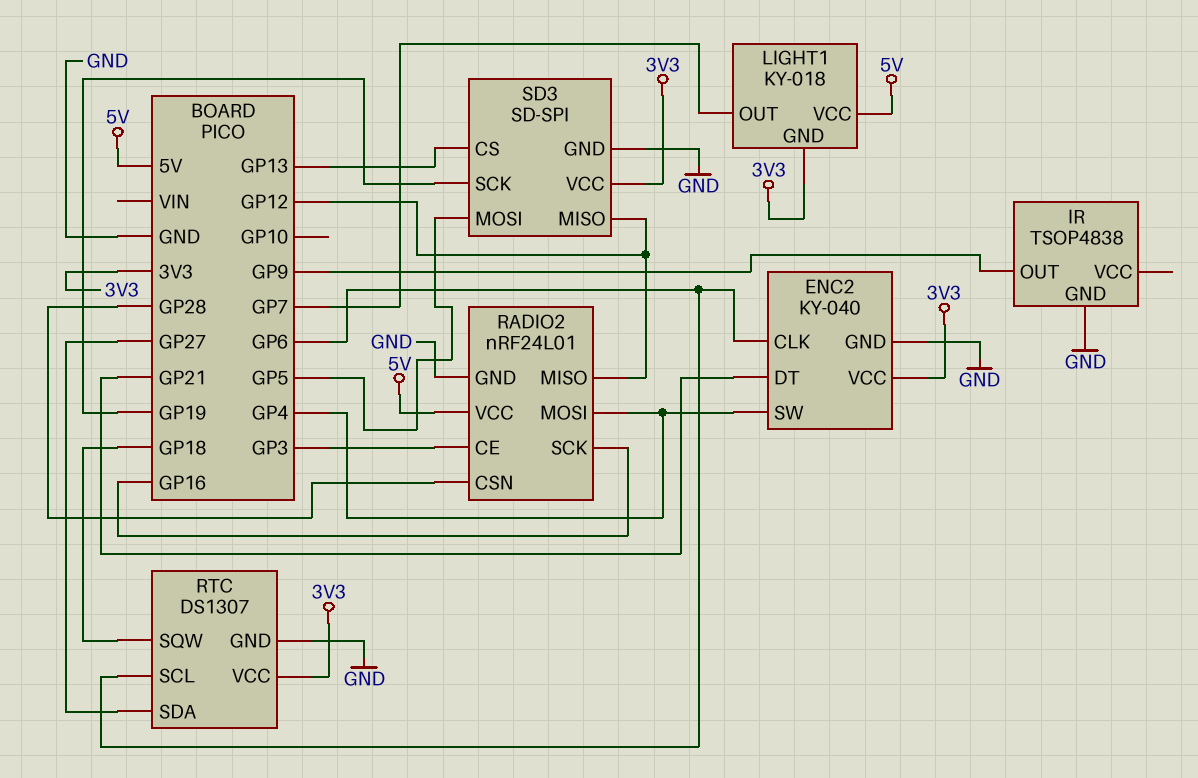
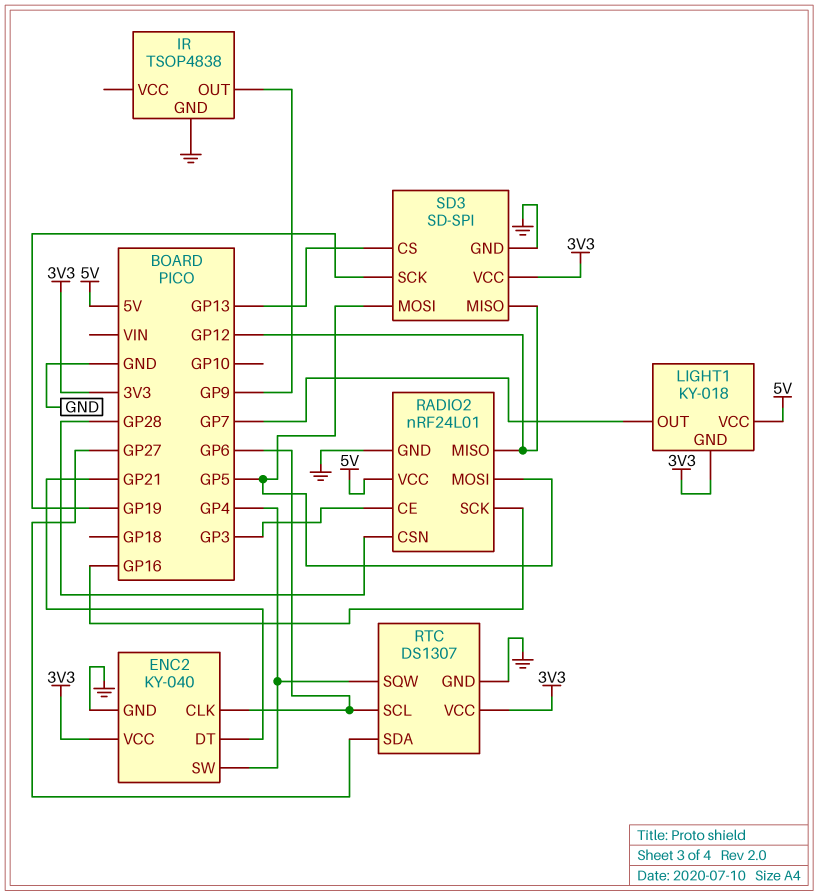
RADIO2 pin MOSI: GP4 -> GP5
RTC pin SQW: GP18 -> GP4

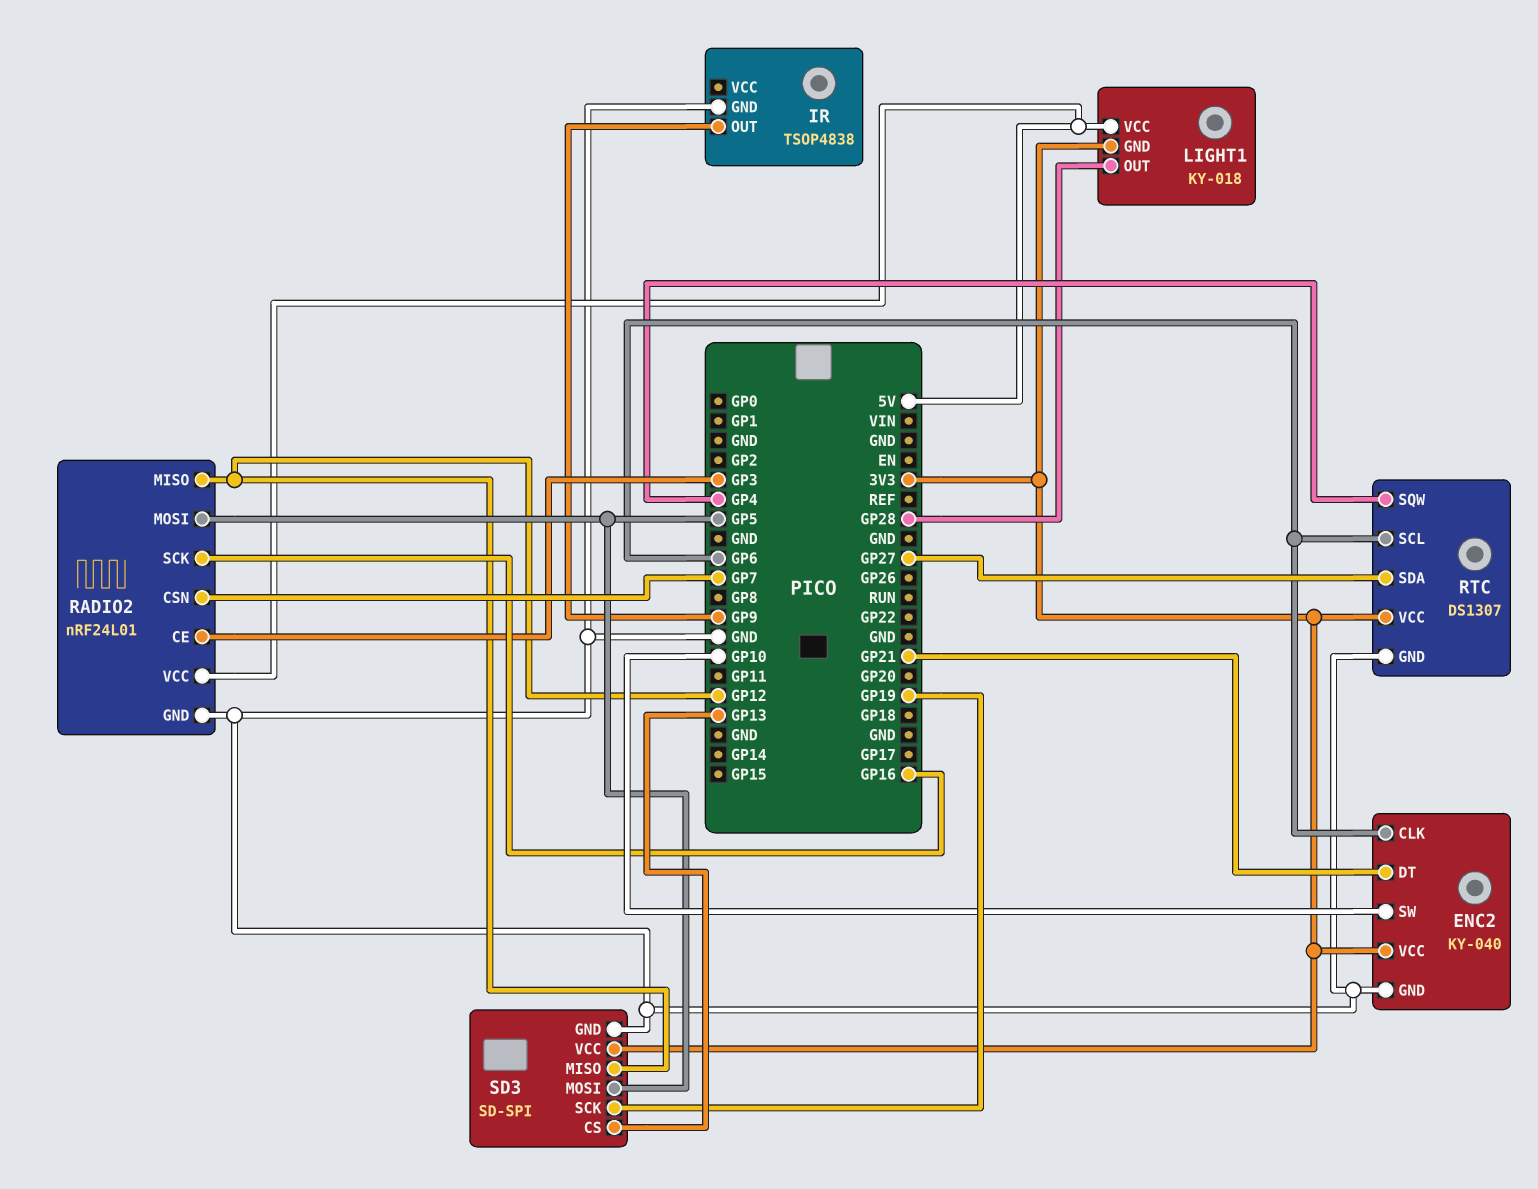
ENC2 pin SW: GP4 -> GP10
LIGHT1 pin OUT: GP7 -> GP28
RADIO2 pin CSN: GP28 -> GP7

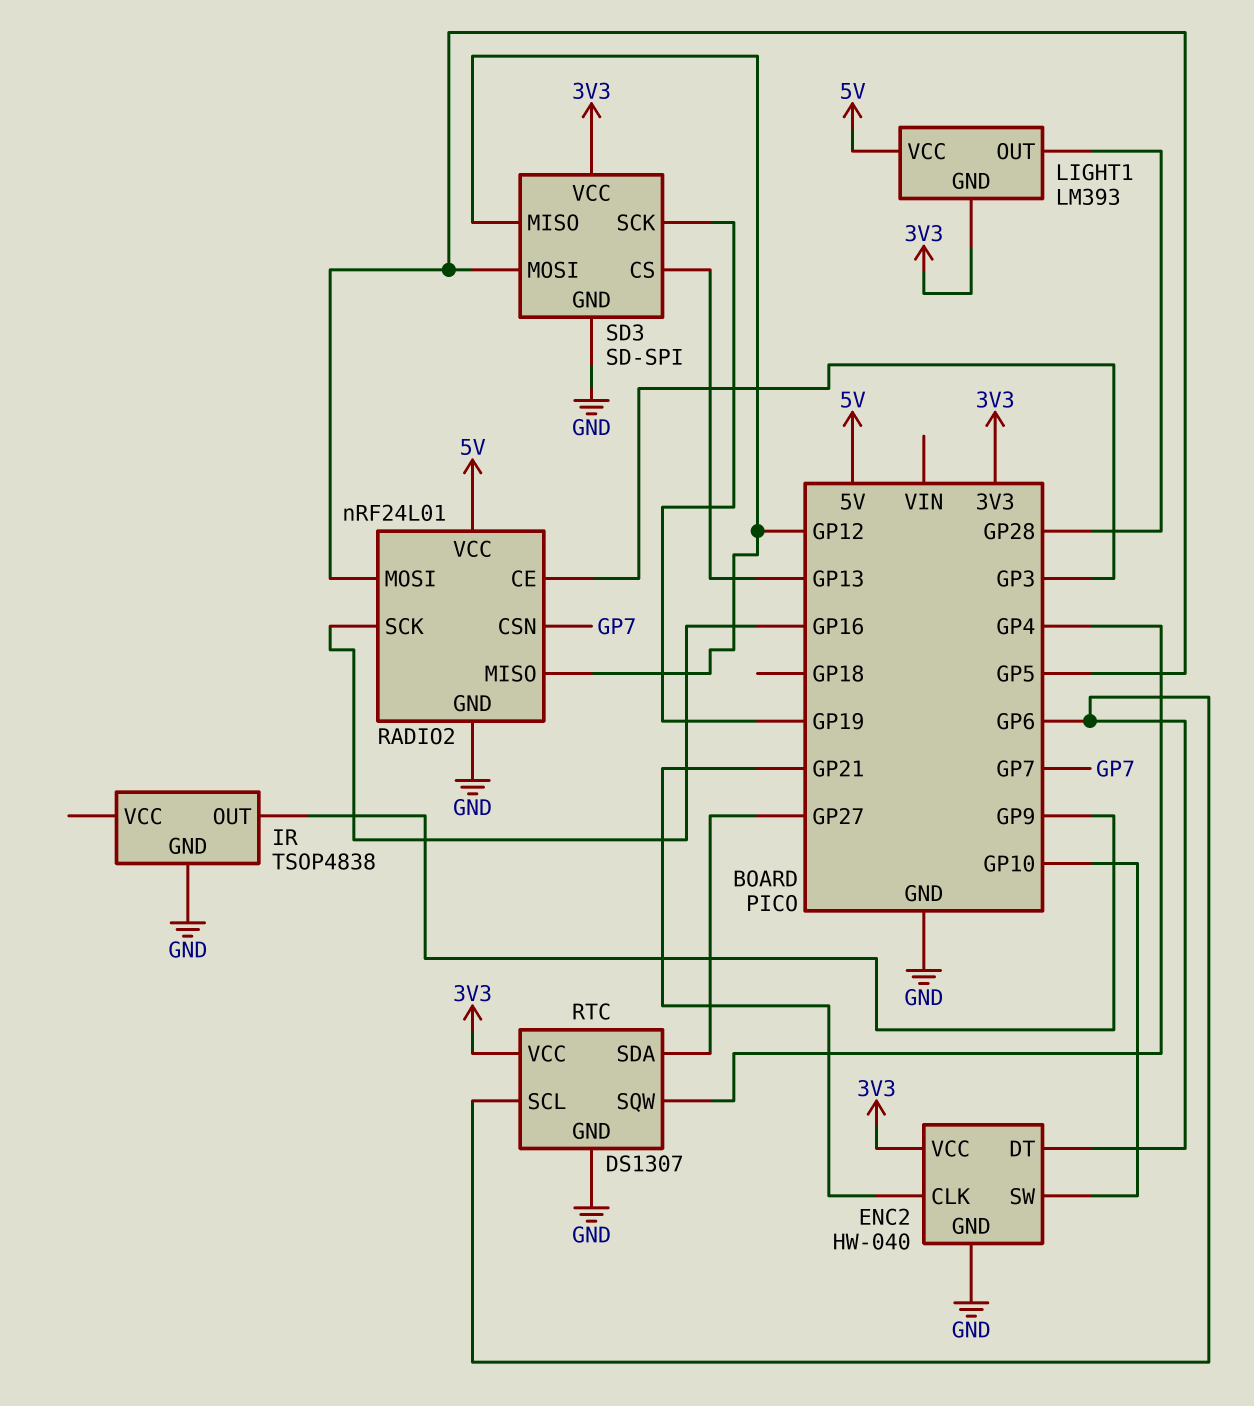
ENC2: KY-040 -> HW-040
ENC2 pin CLK: GP6 -> GP21
ENC2 pin DT: GP21 -> GP6
LIGHT1: KY-018 -> LM393

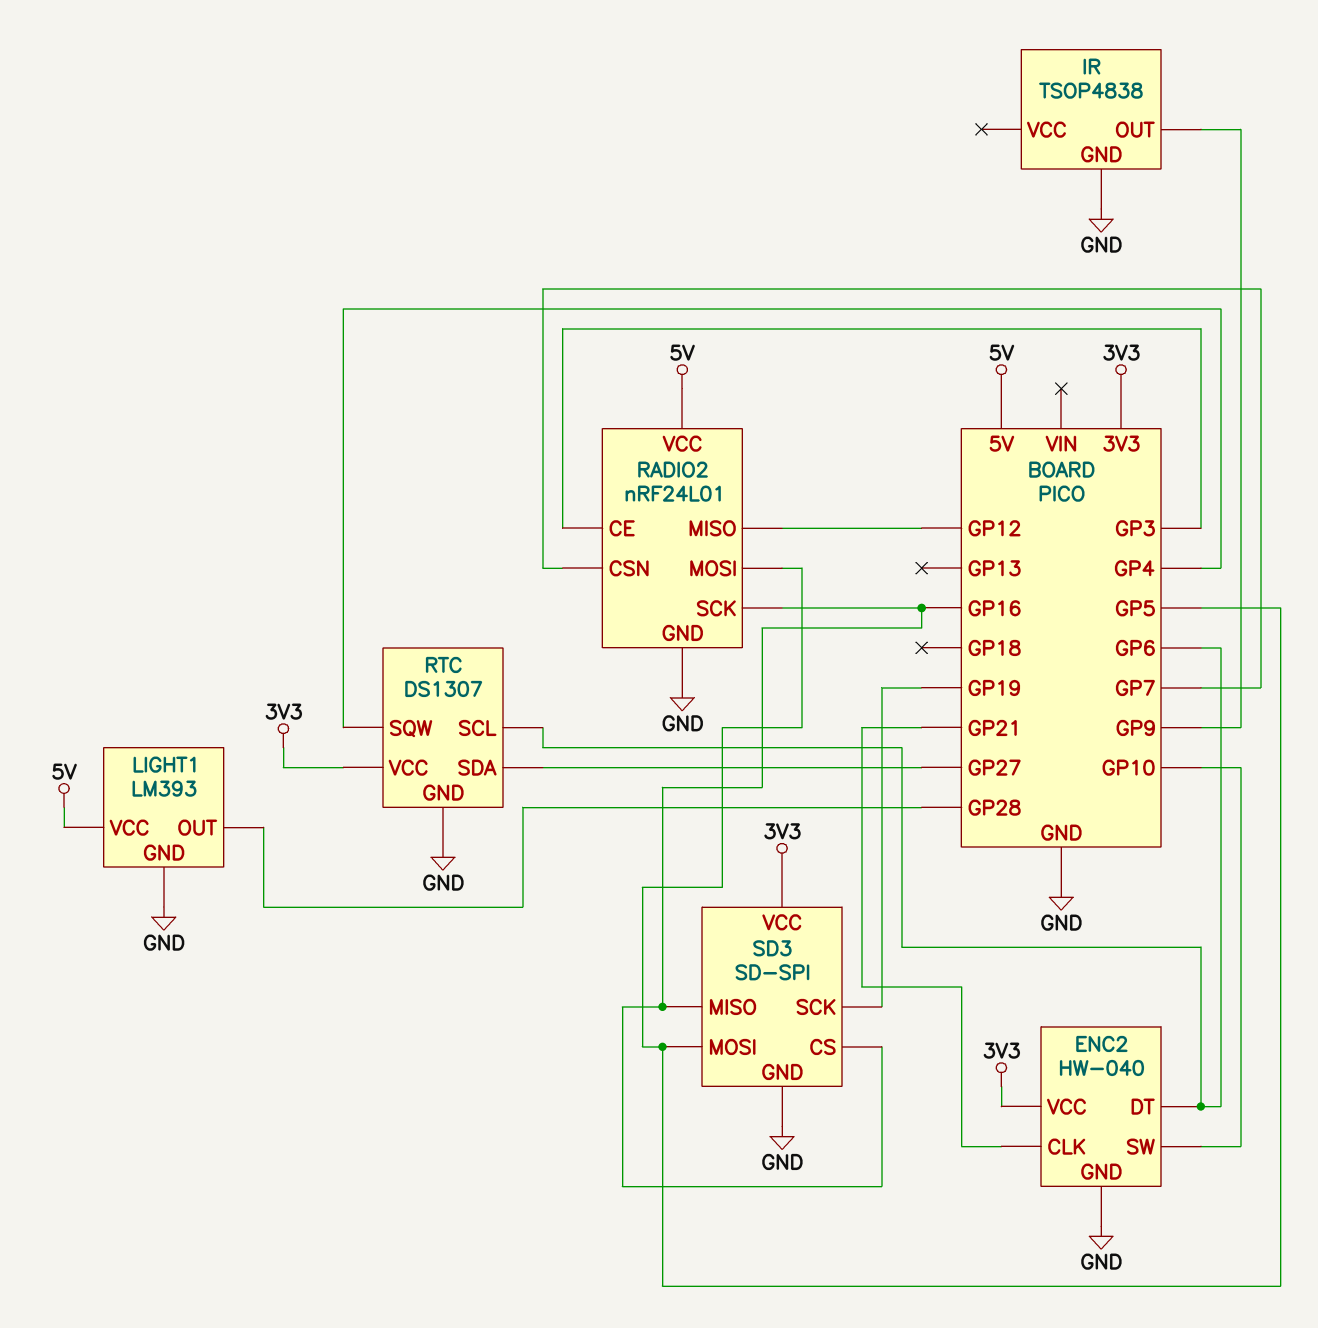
LIGHT1 pin GND: 3V3 -> GND
SD3 pin CS: GP13 -> GP16
SD3 pin MISO: GP12 -> GP16

